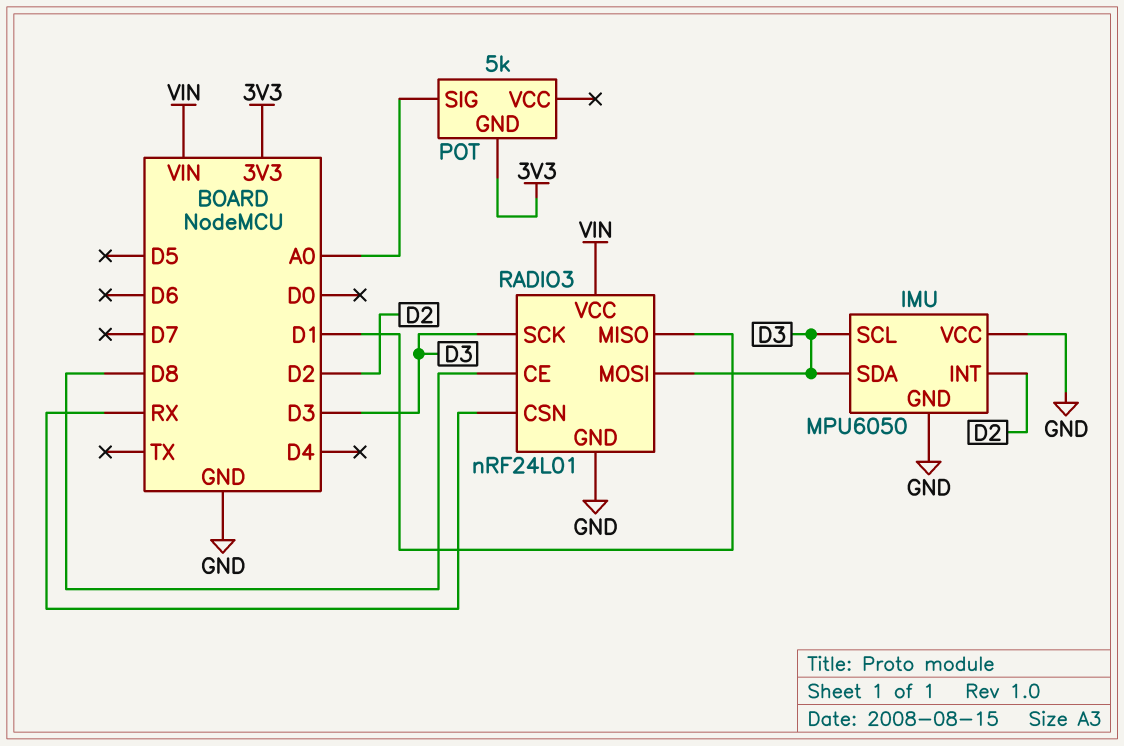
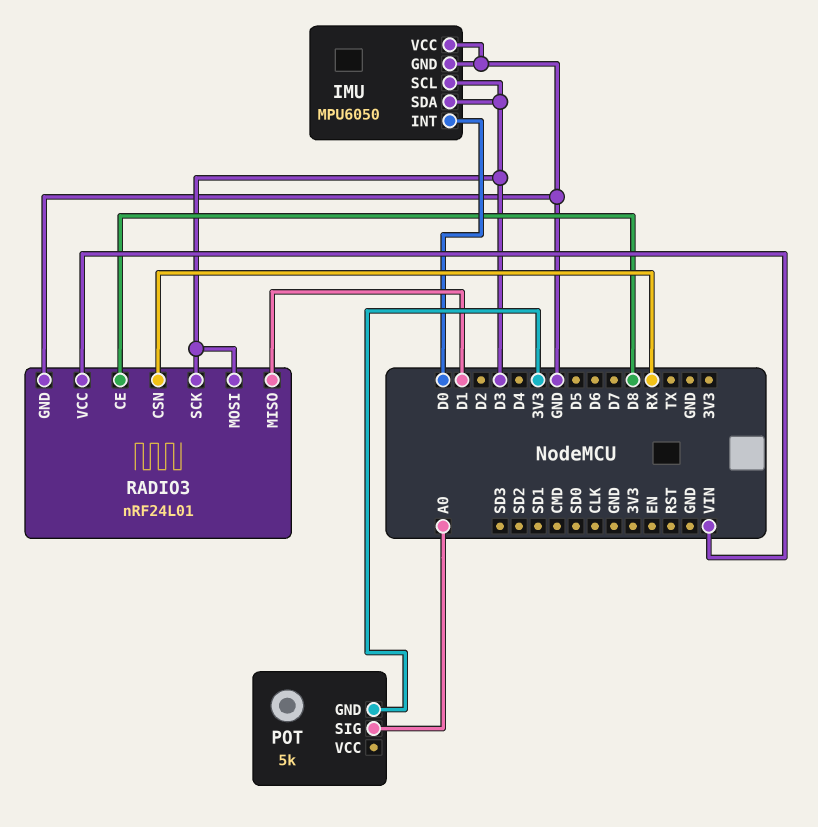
IMU pin INT: D2 -> D0

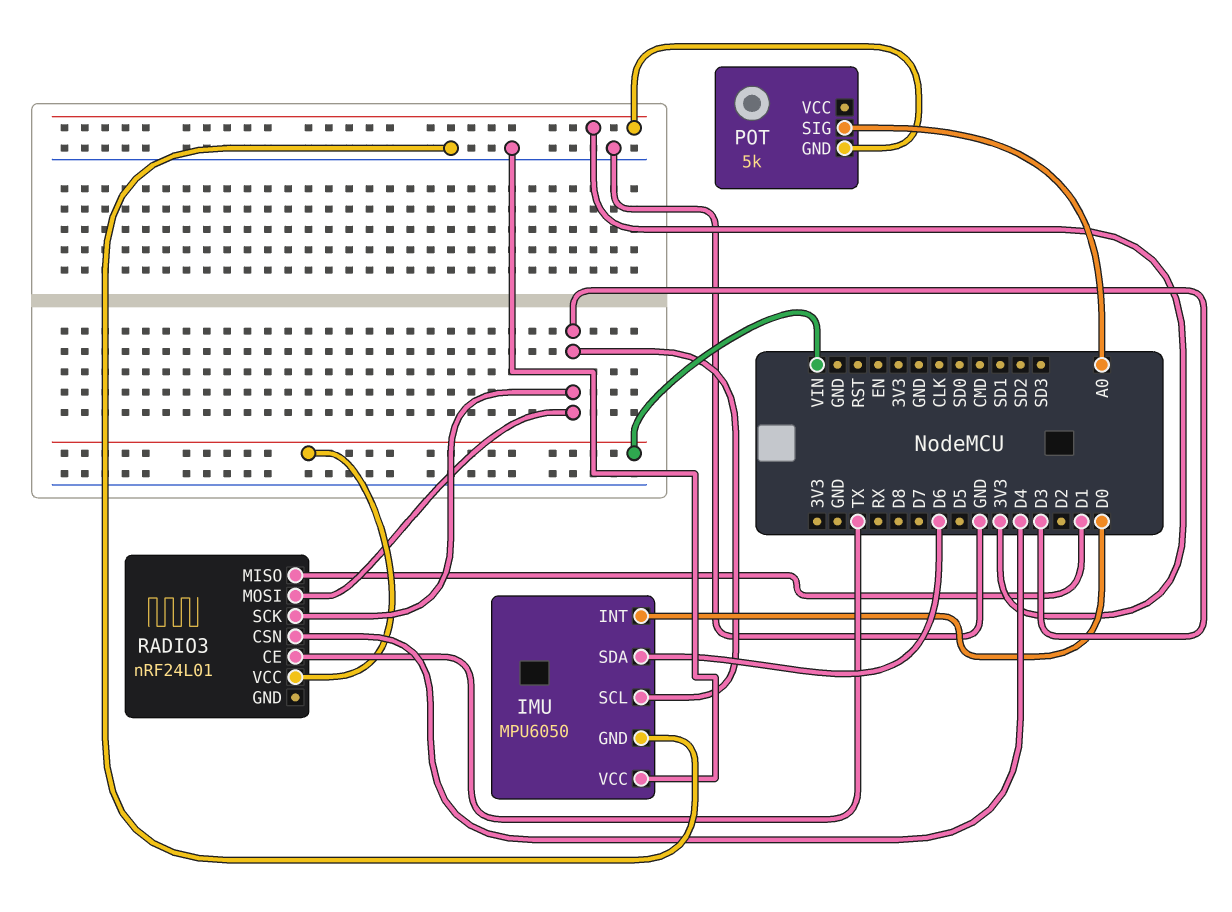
IMU pin SDA: D3 -> D6
RADIO3 pin CE: D8 -> TX
RADIO3 pin CSN: RX -> D4
RADIO3 pin GND: GND -> none

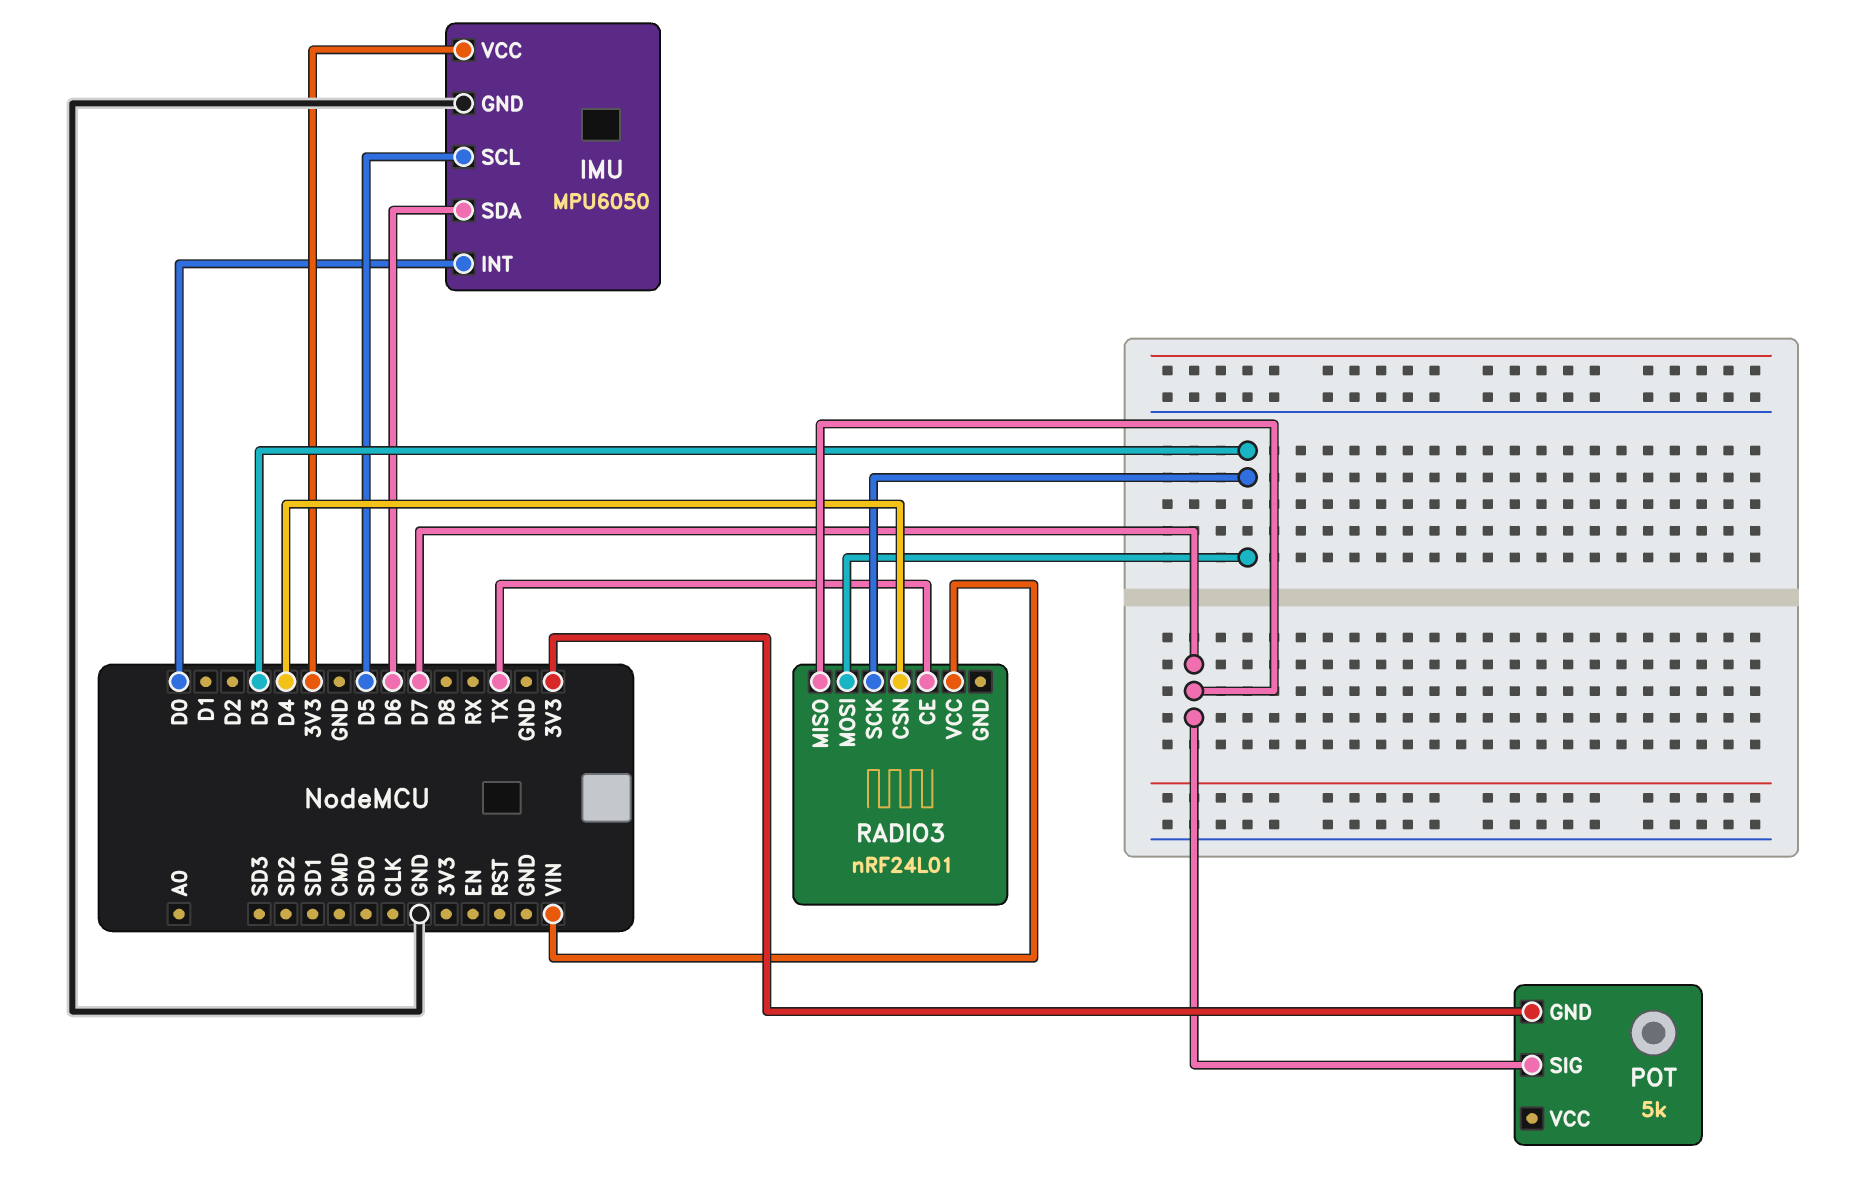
IMU pin SCL: D3 -> D5
IMU pin VCC: GND -> 3V3
POT pin SIG: A0 -> D7
RADIO3 pin MISO: D1 -> D7

